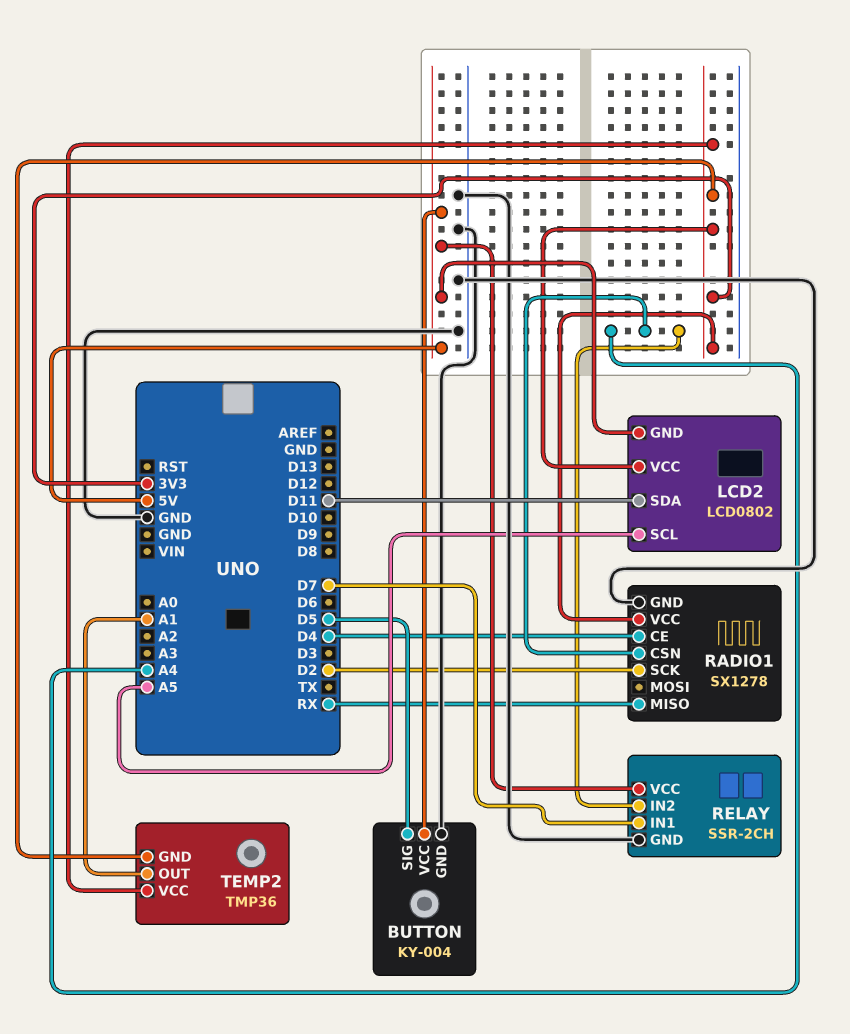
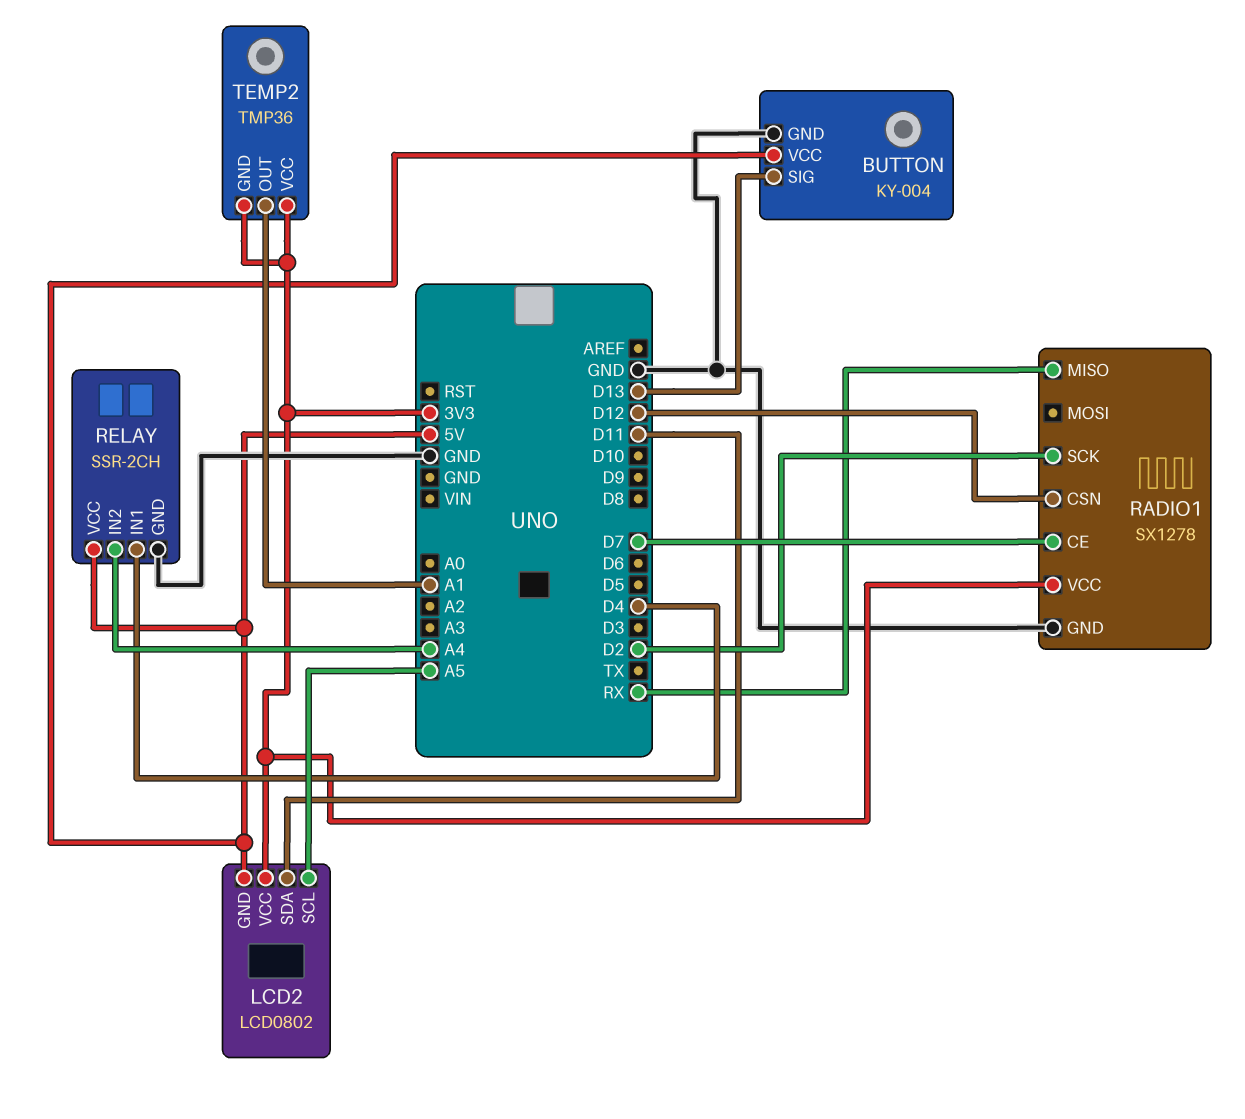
BUTTON pin SIG: D5 -> D13
RADIO1 pin CE: D4 -> D7
RADIO1 pin CSN: A4 -> D12
RELAY pin IN1: D7 -> D4

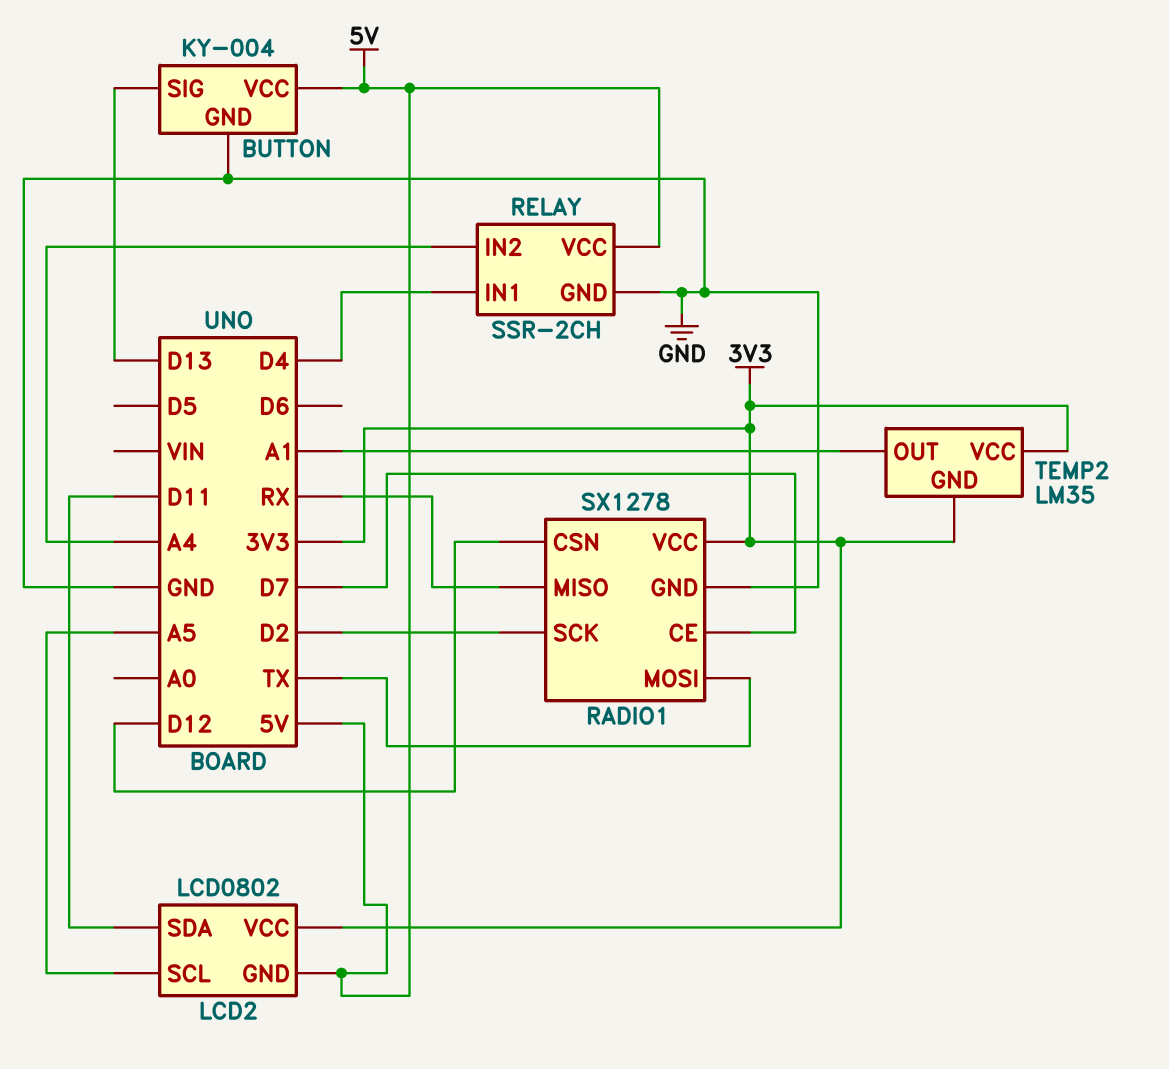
RADIO1 pin MOSI: none -> TX
TEMP2: TMP36 -> LM35

